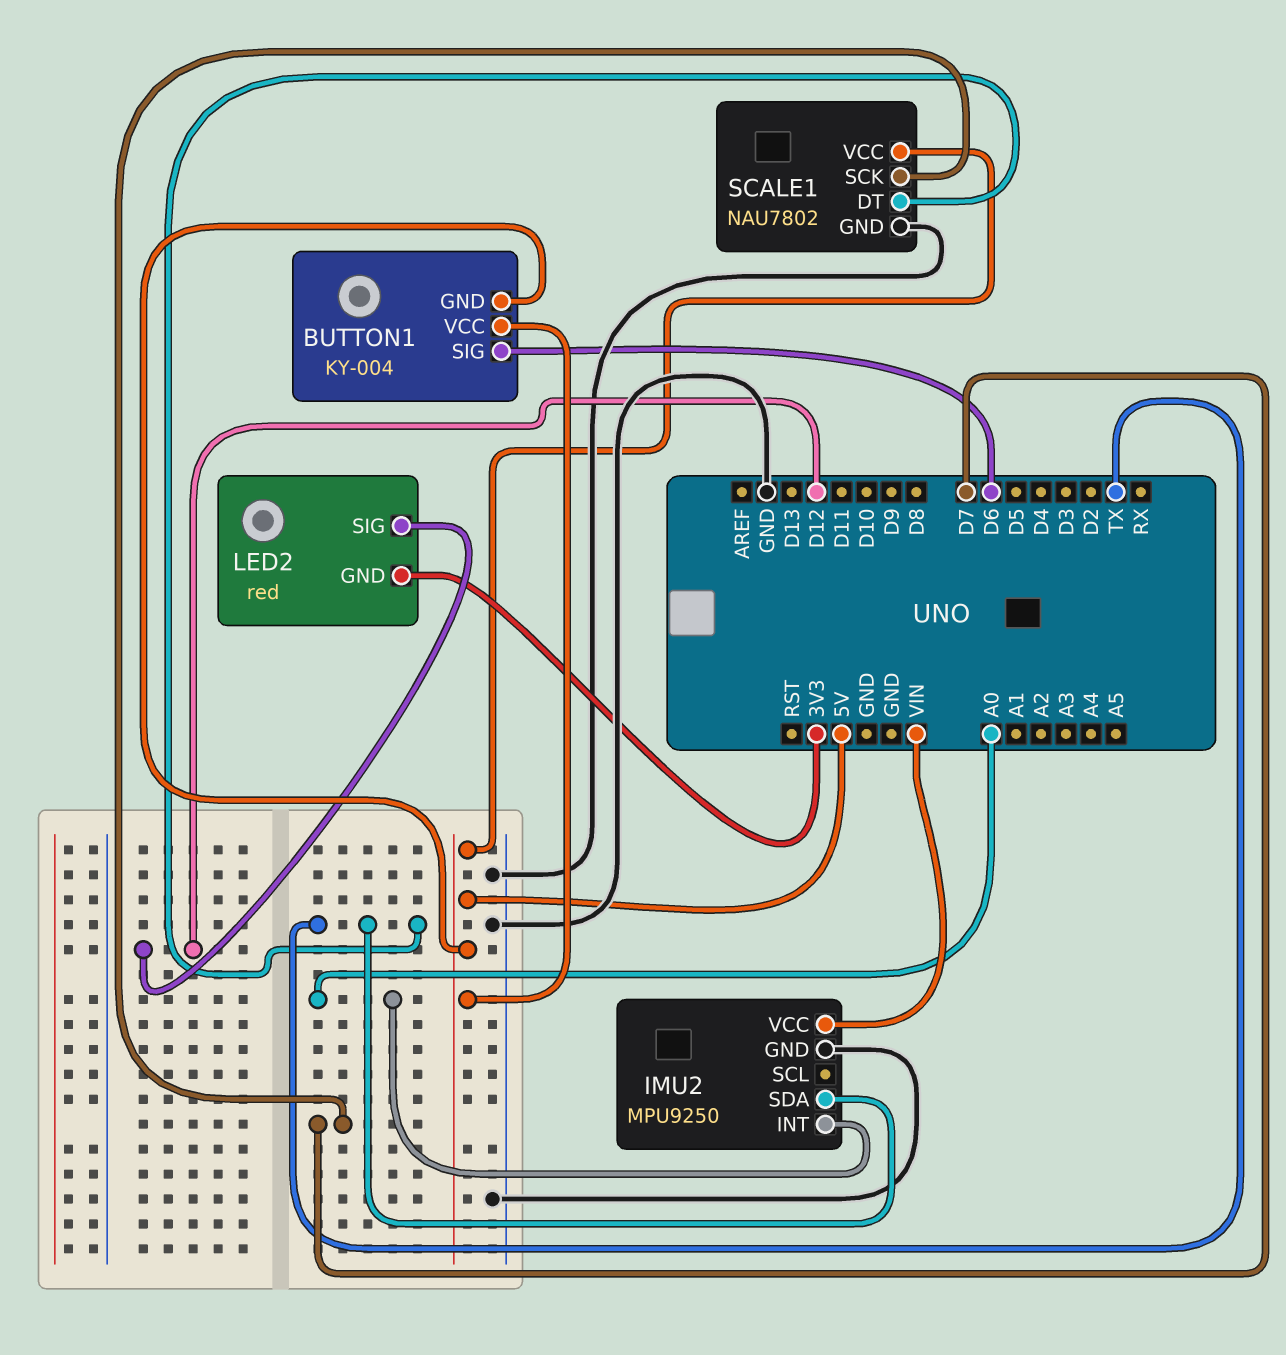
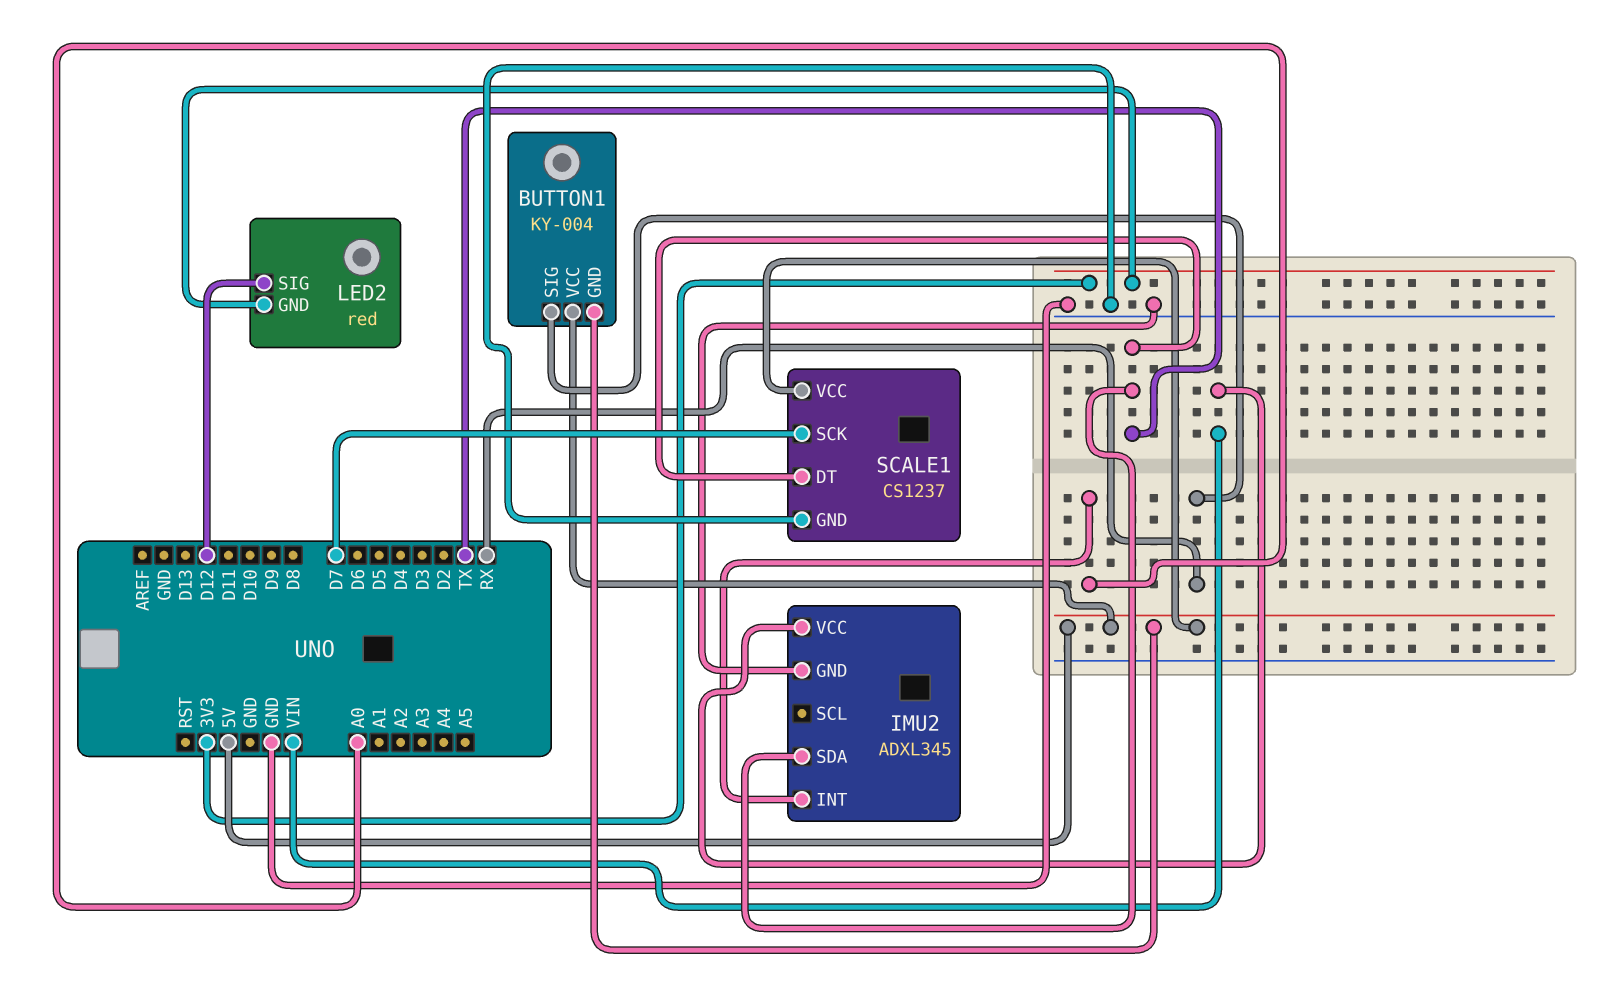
BUTTON1 pin SIG: D6 -> RX
IMU2: MPU9250 -> ADXL345
SCALE1: NAU7802 -> CS1237

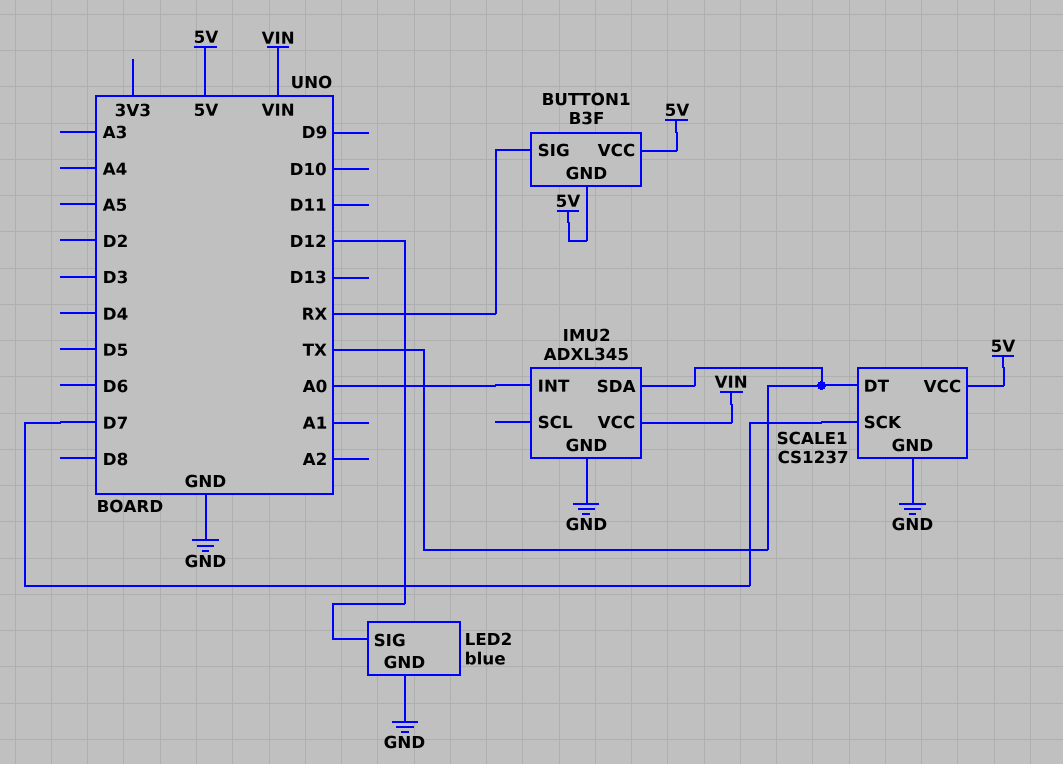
BUTTON1: KY-004 -> B3F
LED2: red -> blue
LED2 pin GND: 3V3 -> GND

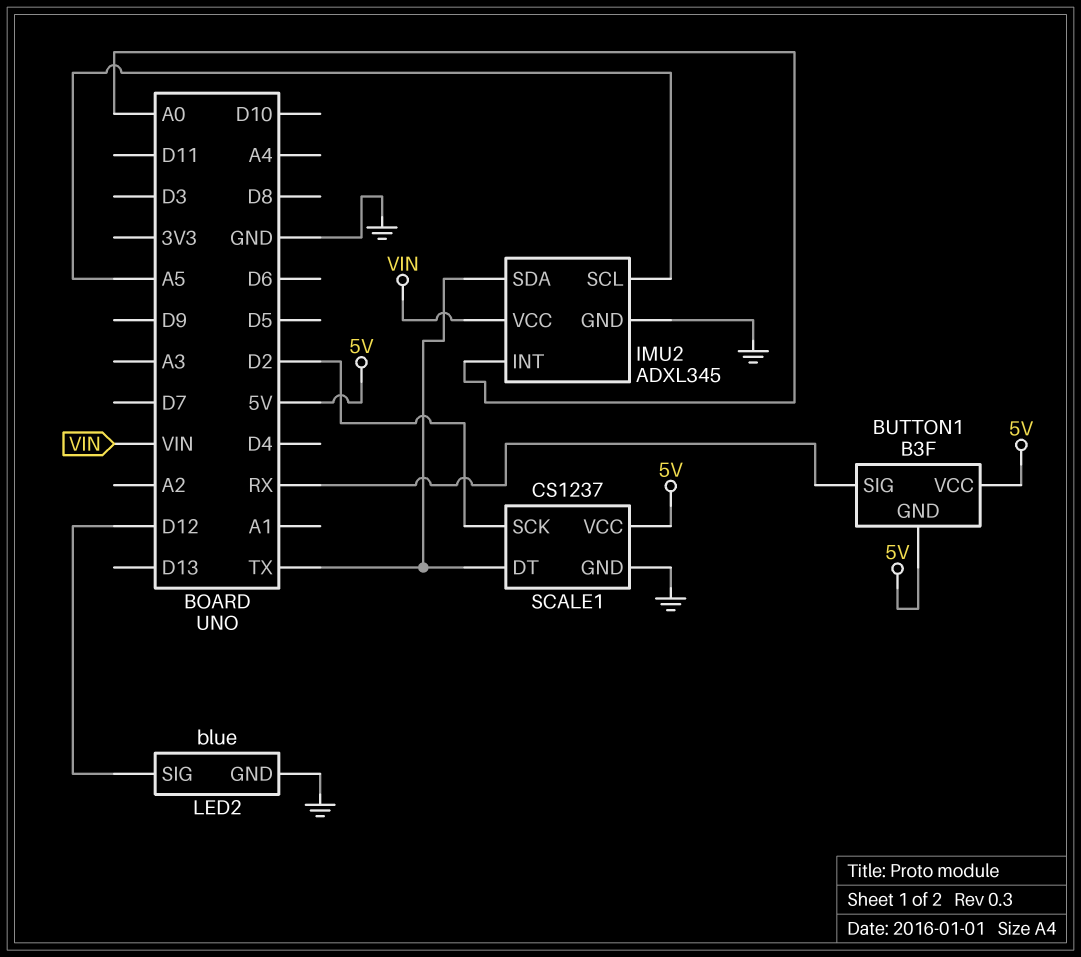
IMU2 pin SCL: none -> A5
SCALE1 pin SCK: D7 -> D2

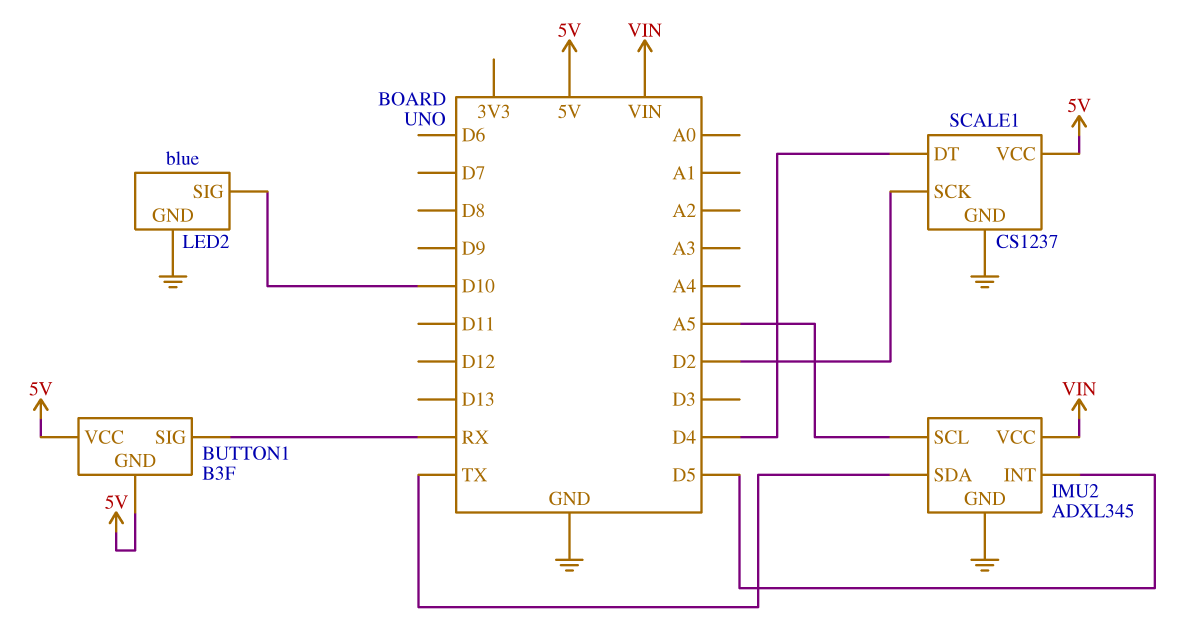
IMU2 pin INT: A0 -> D5
LED2 pin SIG: D12 -> D10
SCALE1 pin DT: TX -> D4

